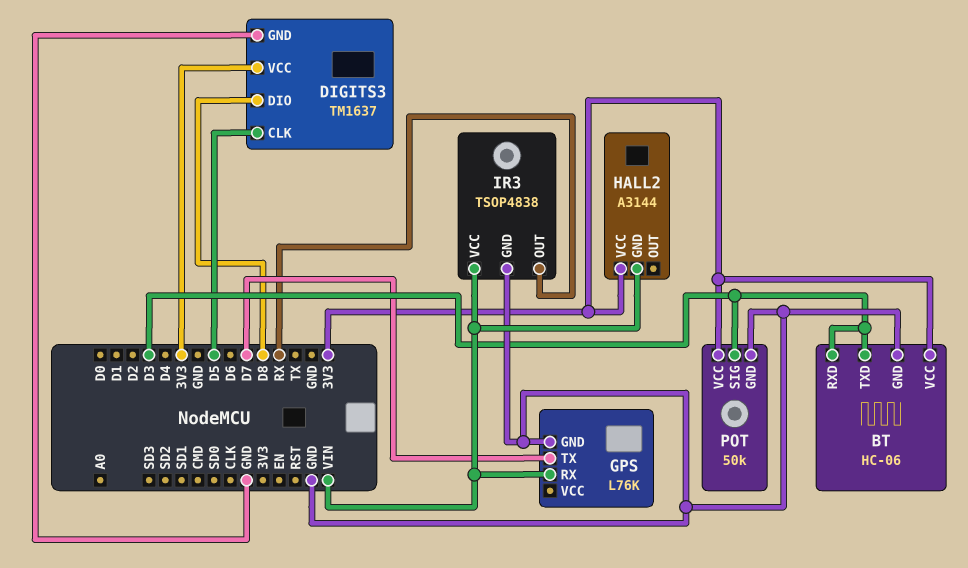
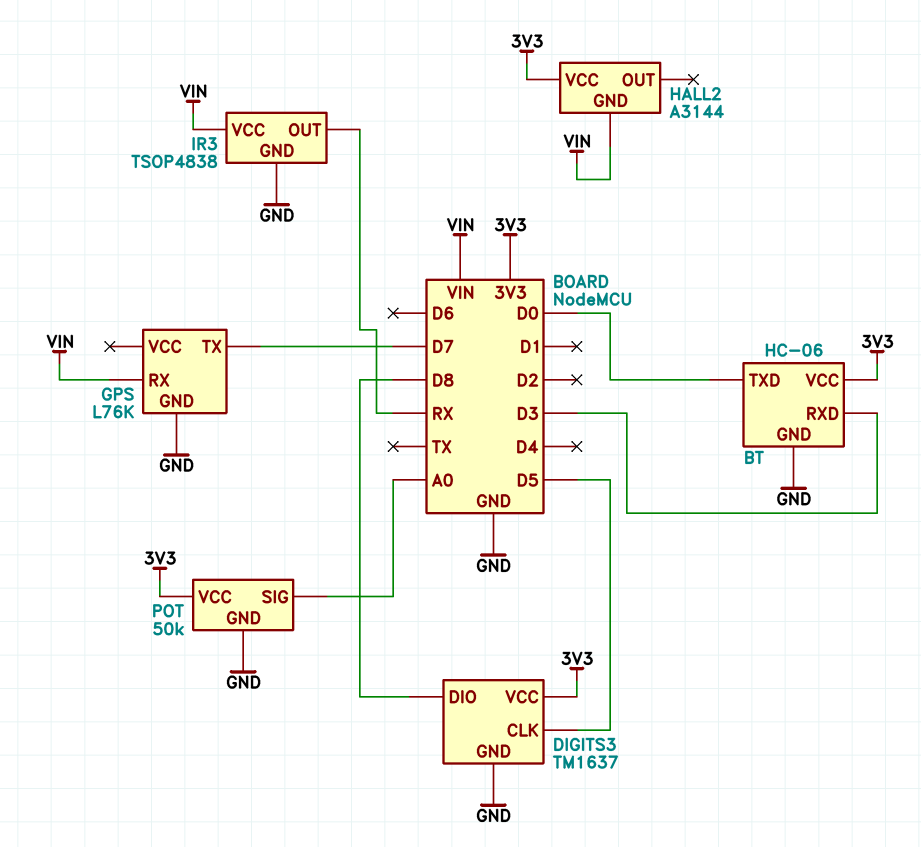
BT pin TXD: D3 -> D0
POT pin SIG: D3 -> A0

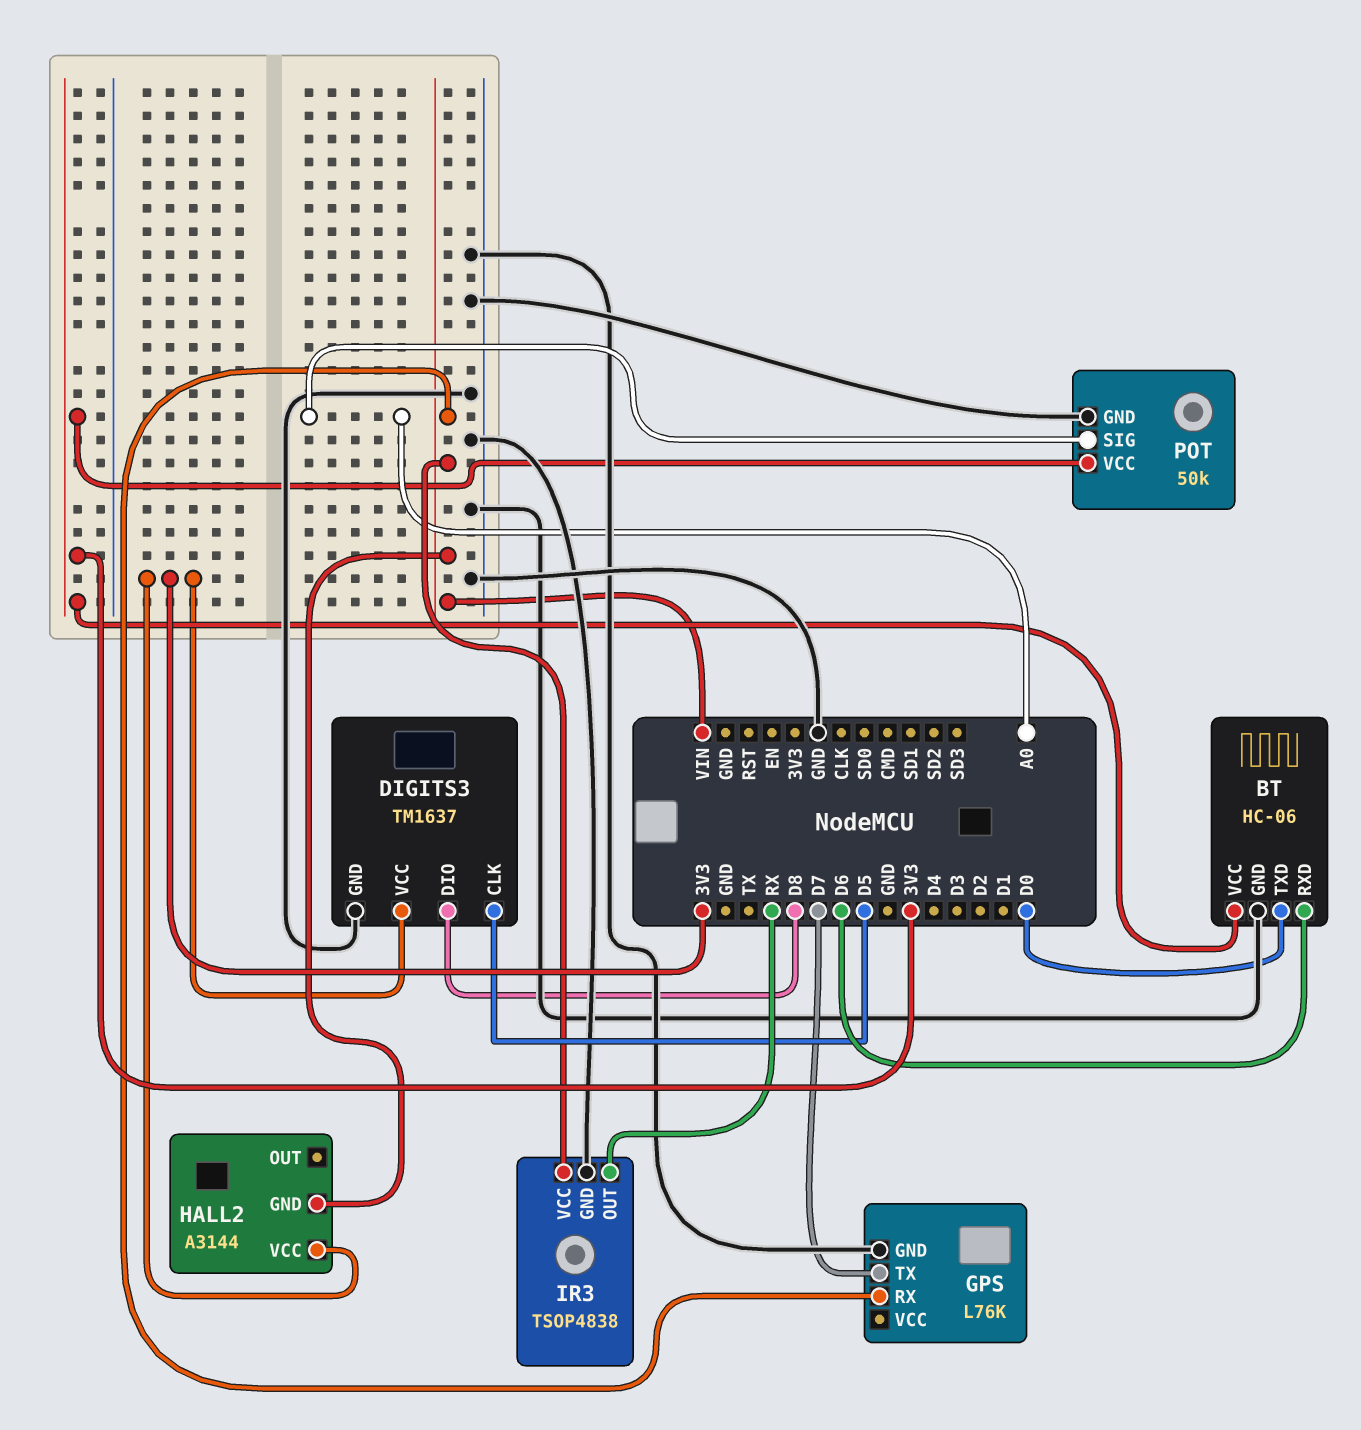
BT pin RXD: D3 -> D6

